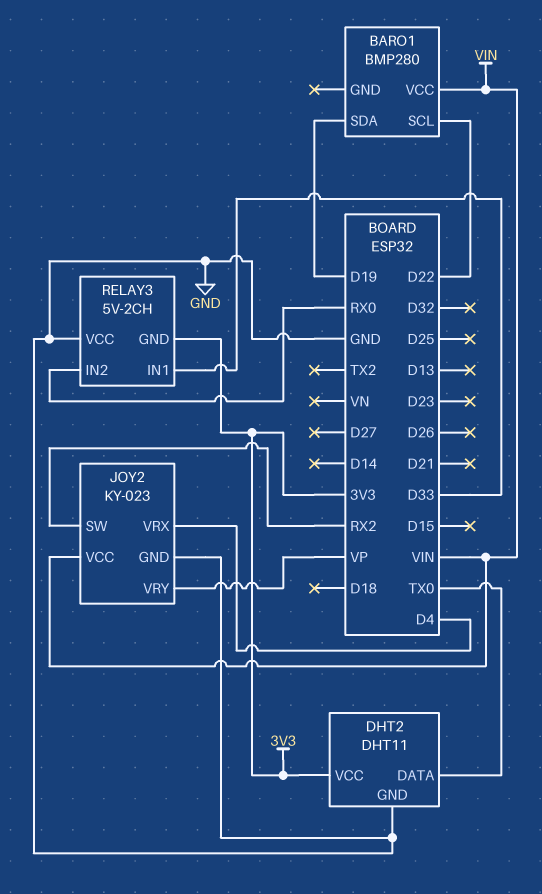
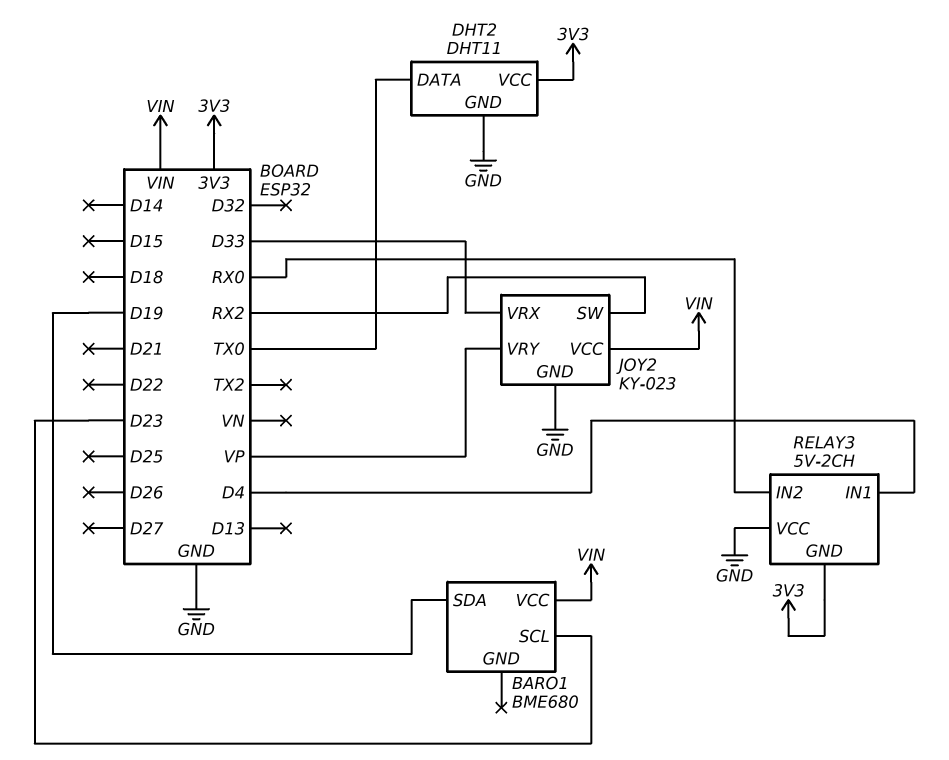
BARO1: BMP280 -> BME680
BARO1 pin SCL: D22 -> D23
JOY2 pin VRX: D4 -> D33
RELAY3 pin IN1: D33 -> D4

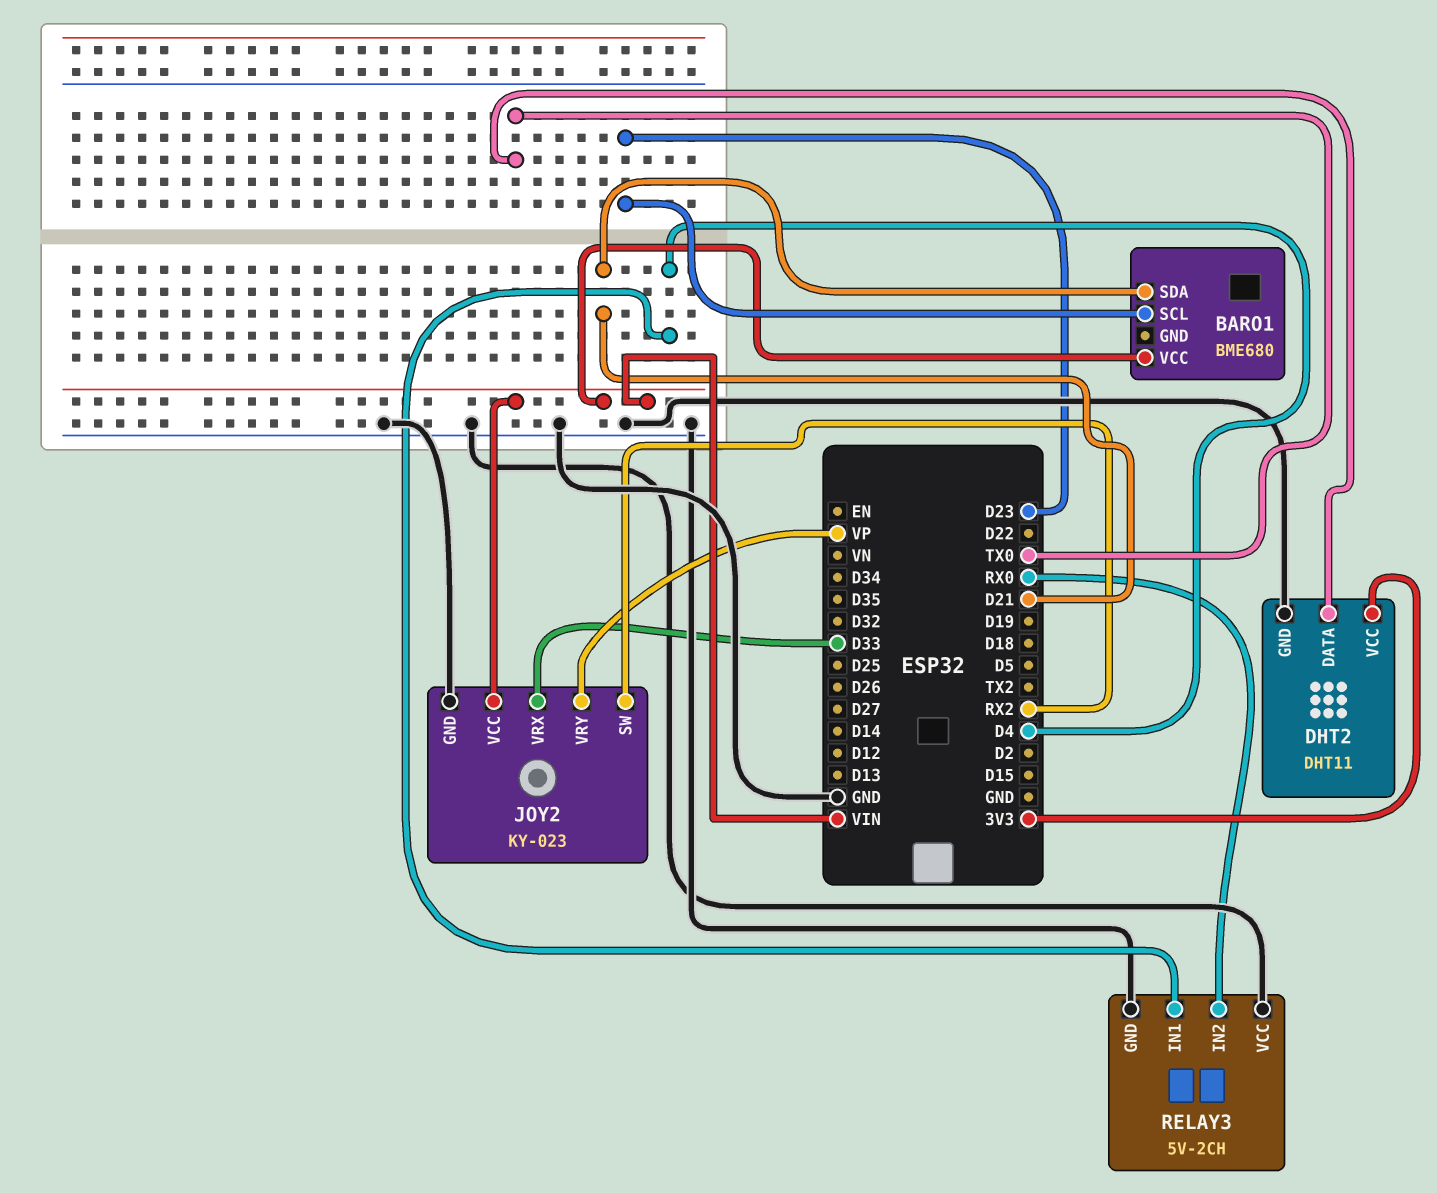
BARO1 pin SDA: D19 -> D21
RELAY3 pin GND: 3V3 -> GND

